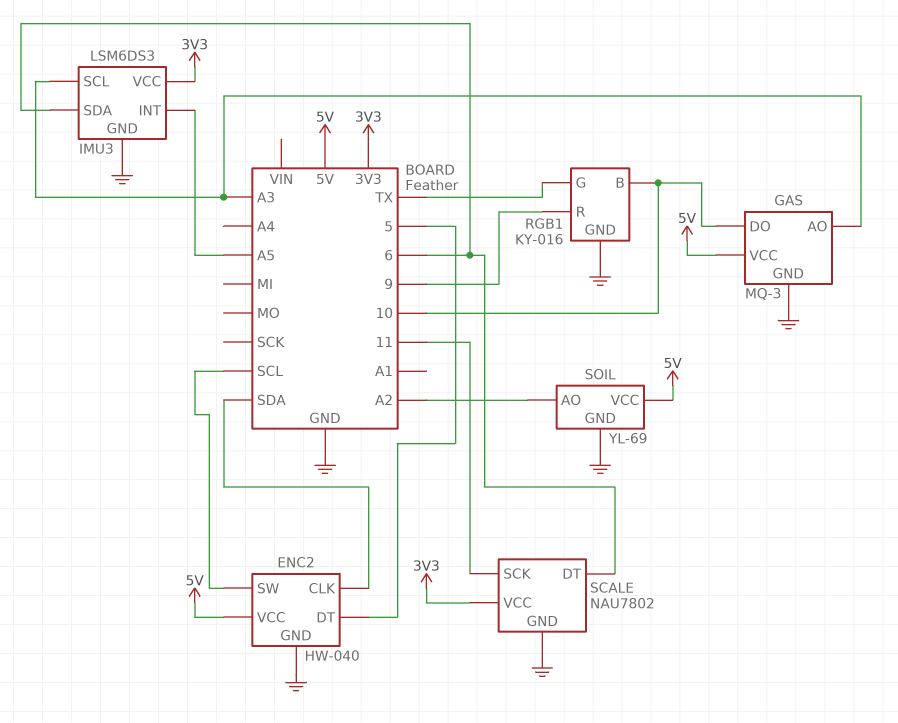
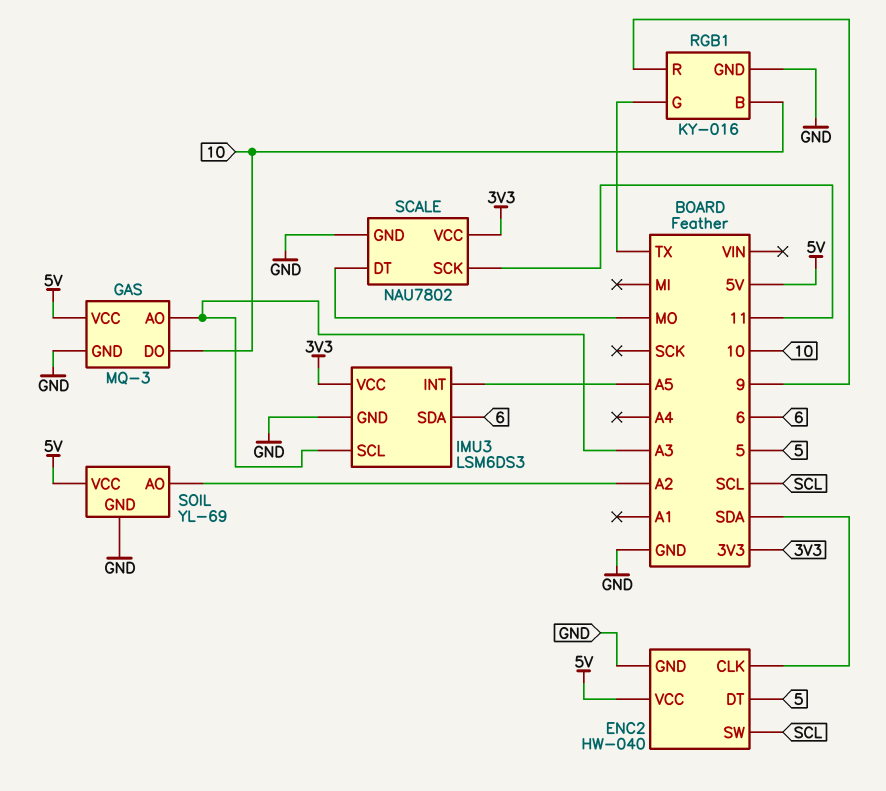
SCALE pin DT: 6 -> MO

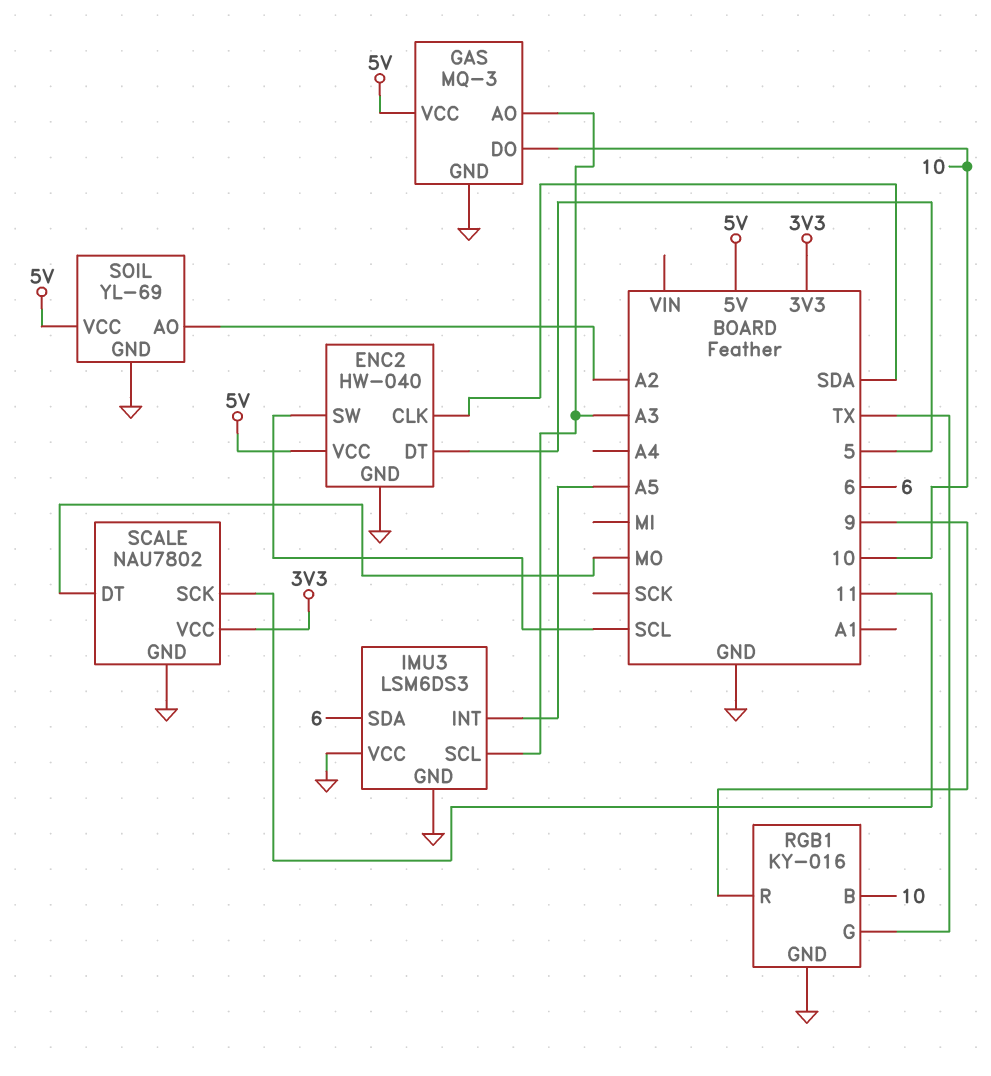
IMU3 pin VCC: 3V3 -> GND

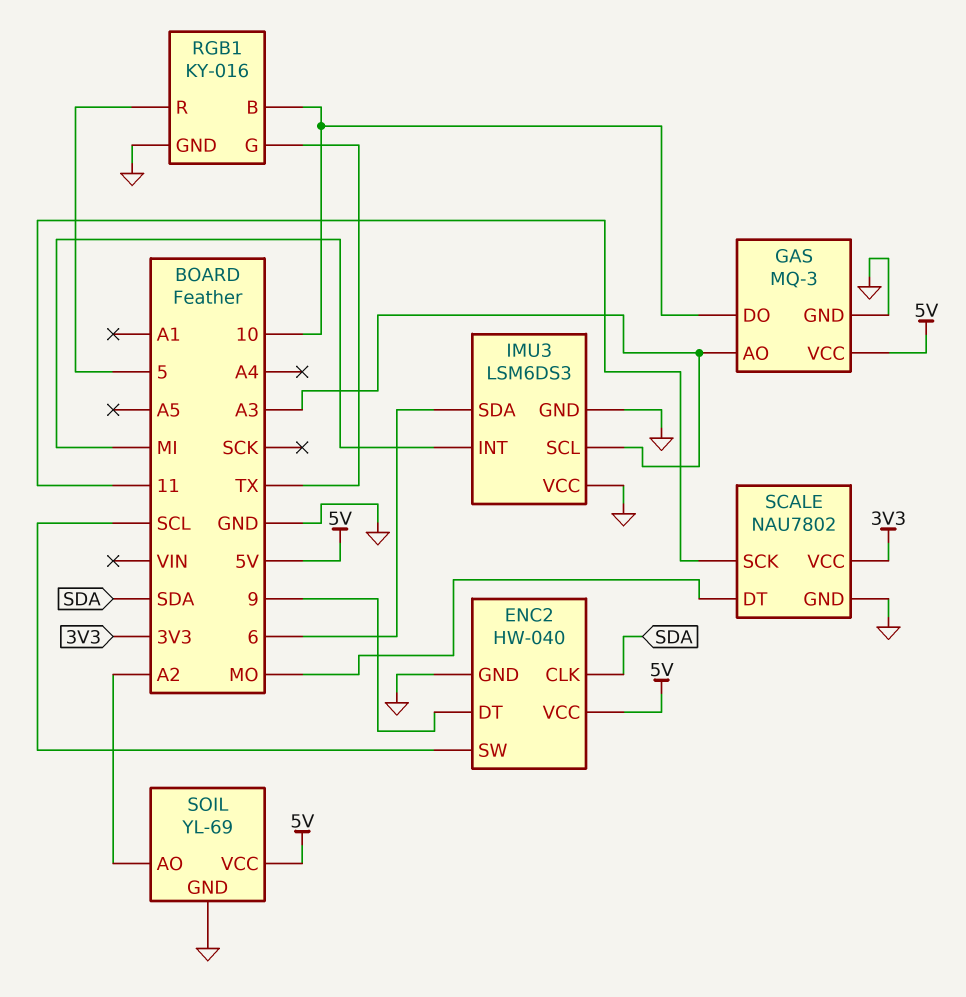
ENC2 pin DT: 5 -> 9
IMU3 pin INT: A5 -> MI
RGB1 pin R: 9 -> 5

